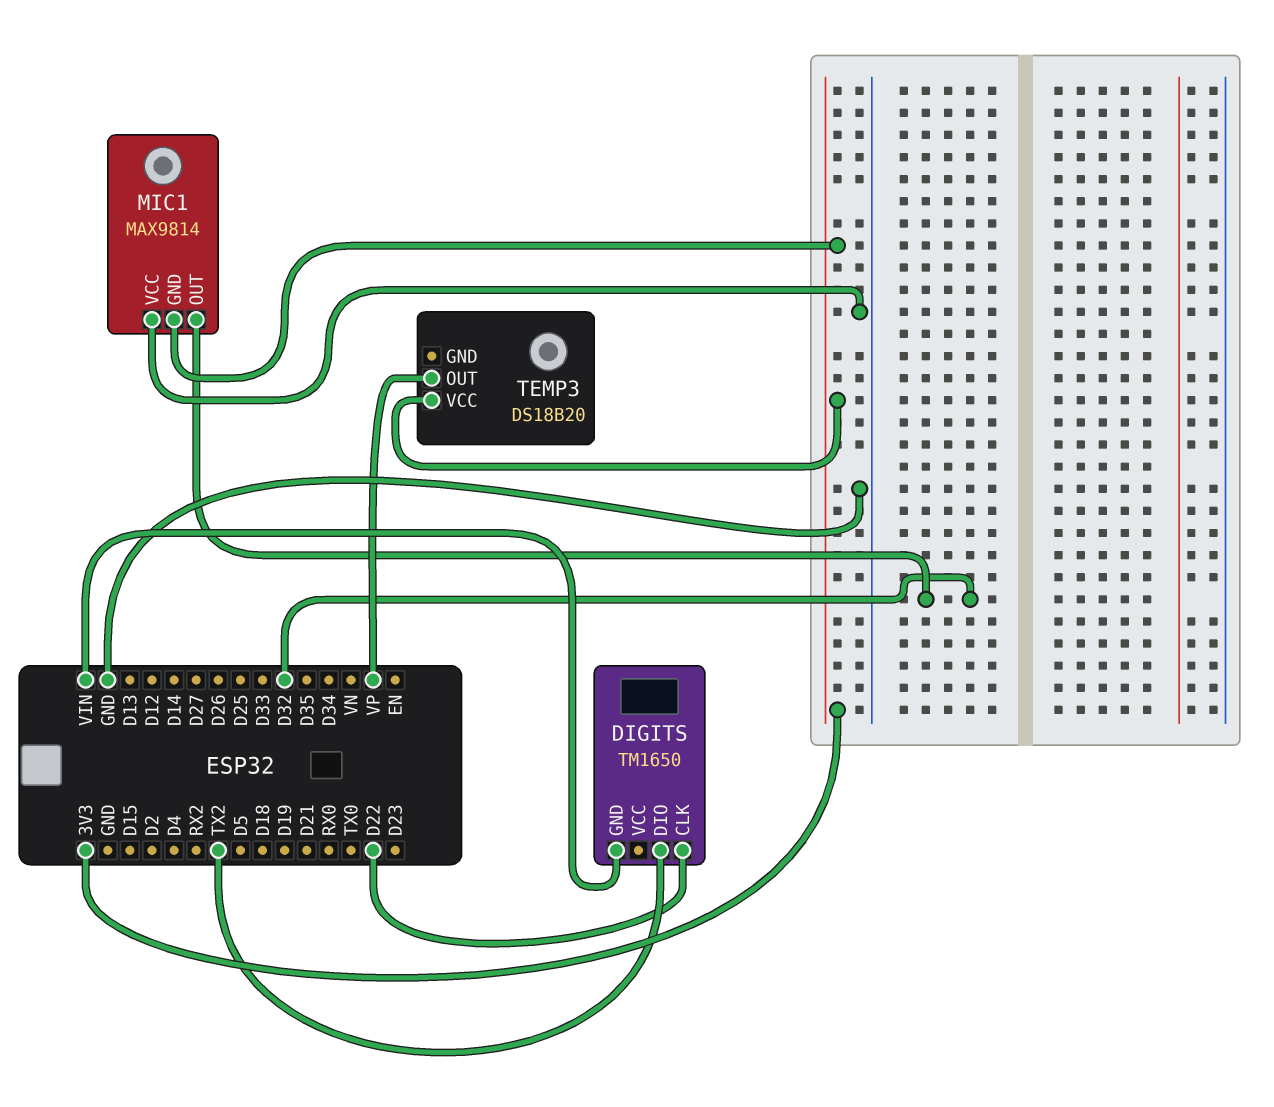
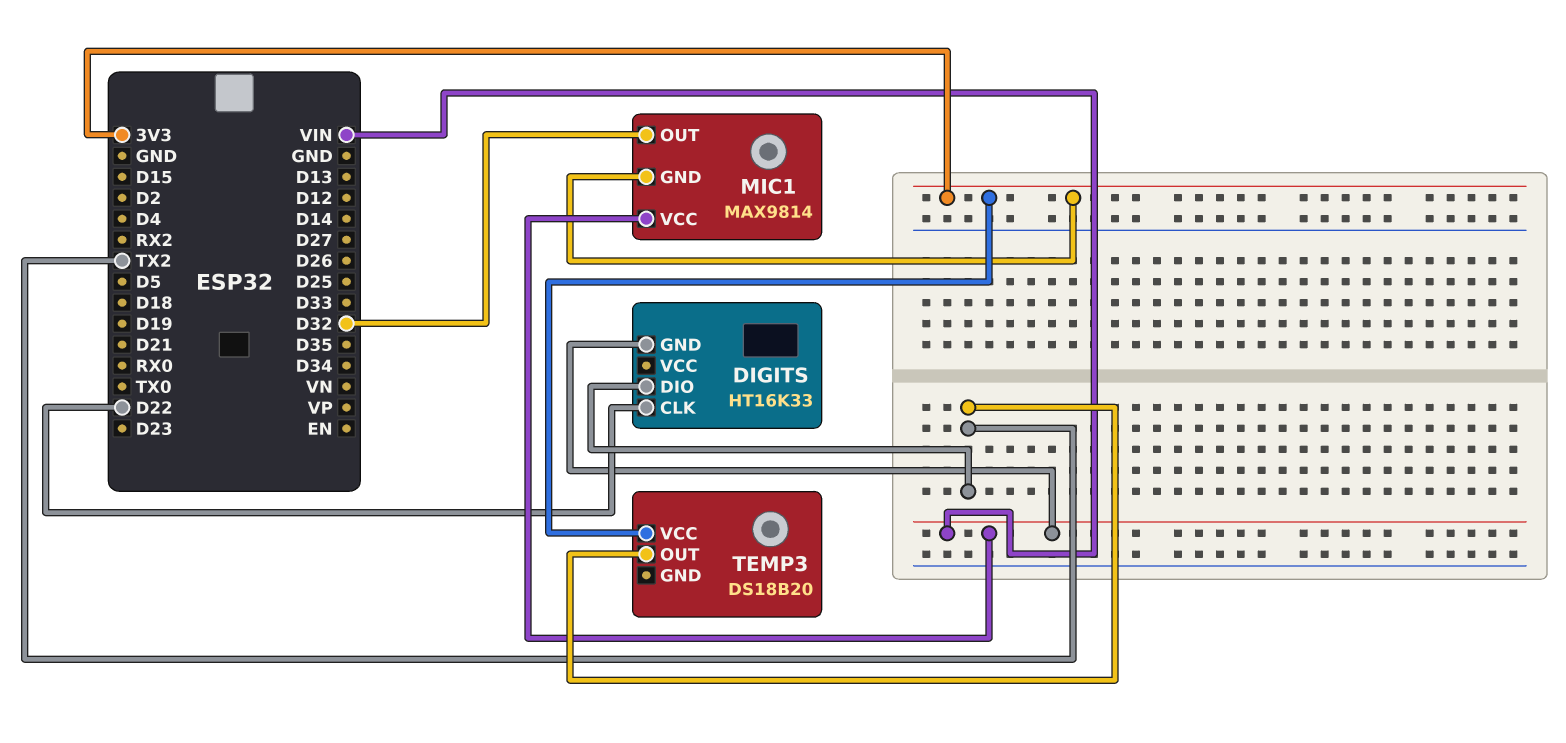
DIGITS: TM1650 -> HT16K33
MIC1 pin VCC: GND -> VIN
TEMP3 pin OUT: VP -> TX2

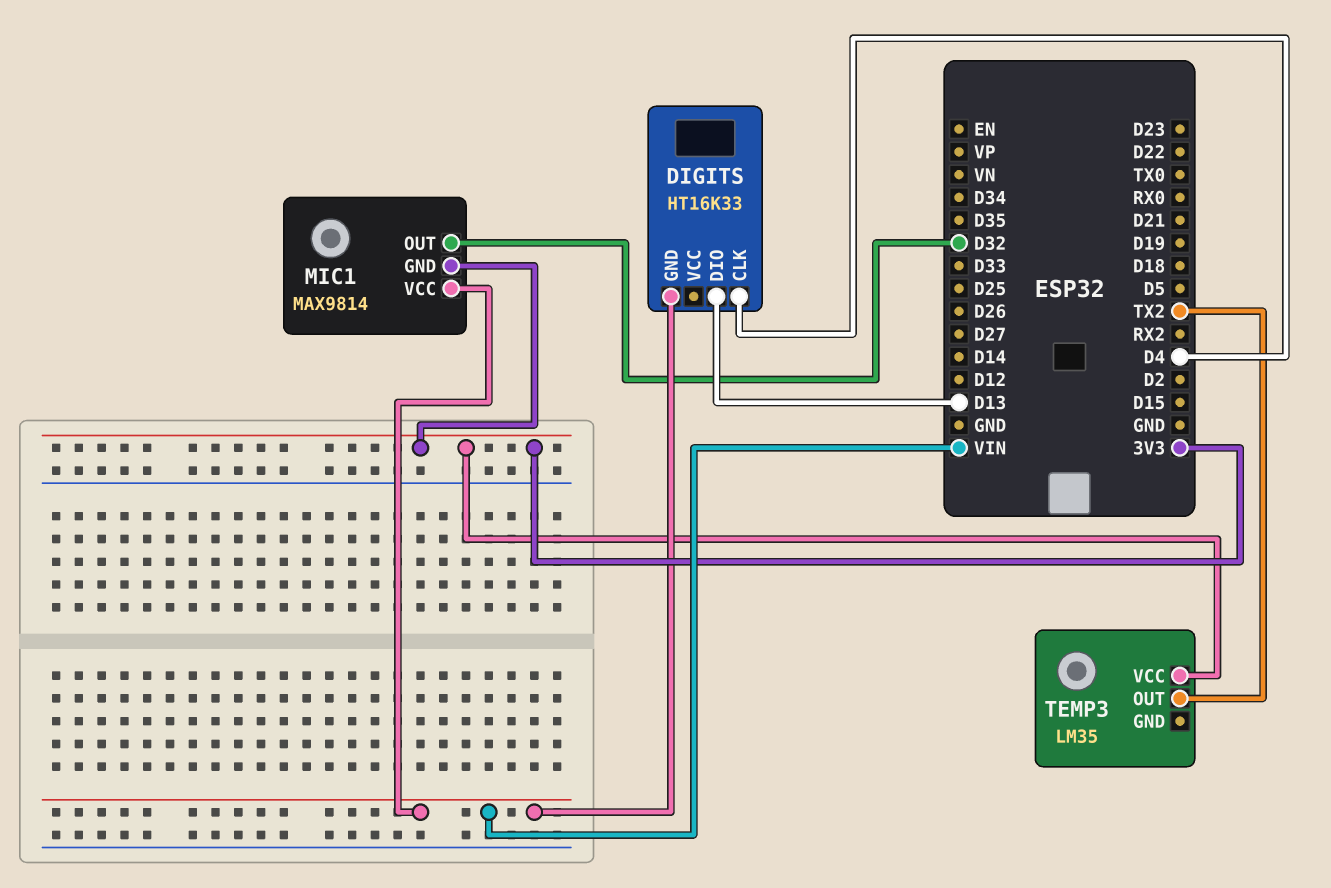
DIGITS pin CLK: D22 -> D4
DIGITS pin DIO: TX2 -> D13
TEMP3: DS18B20 -> LM35

